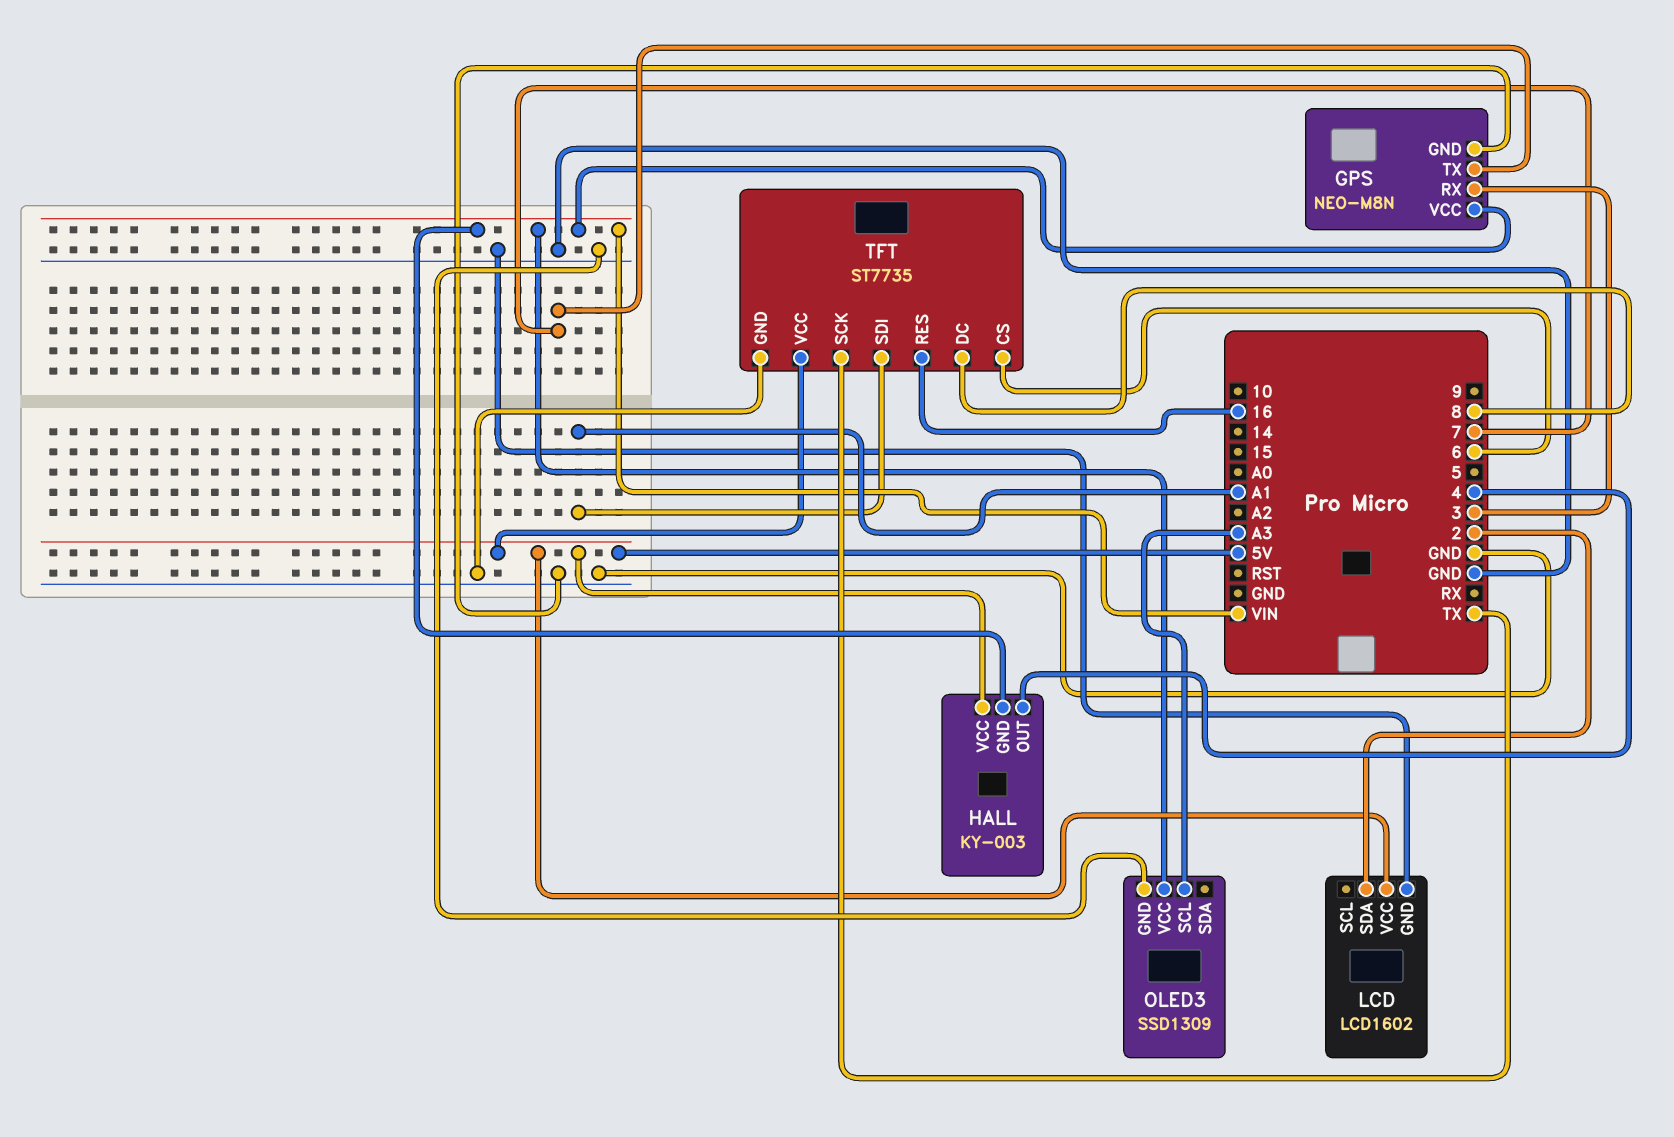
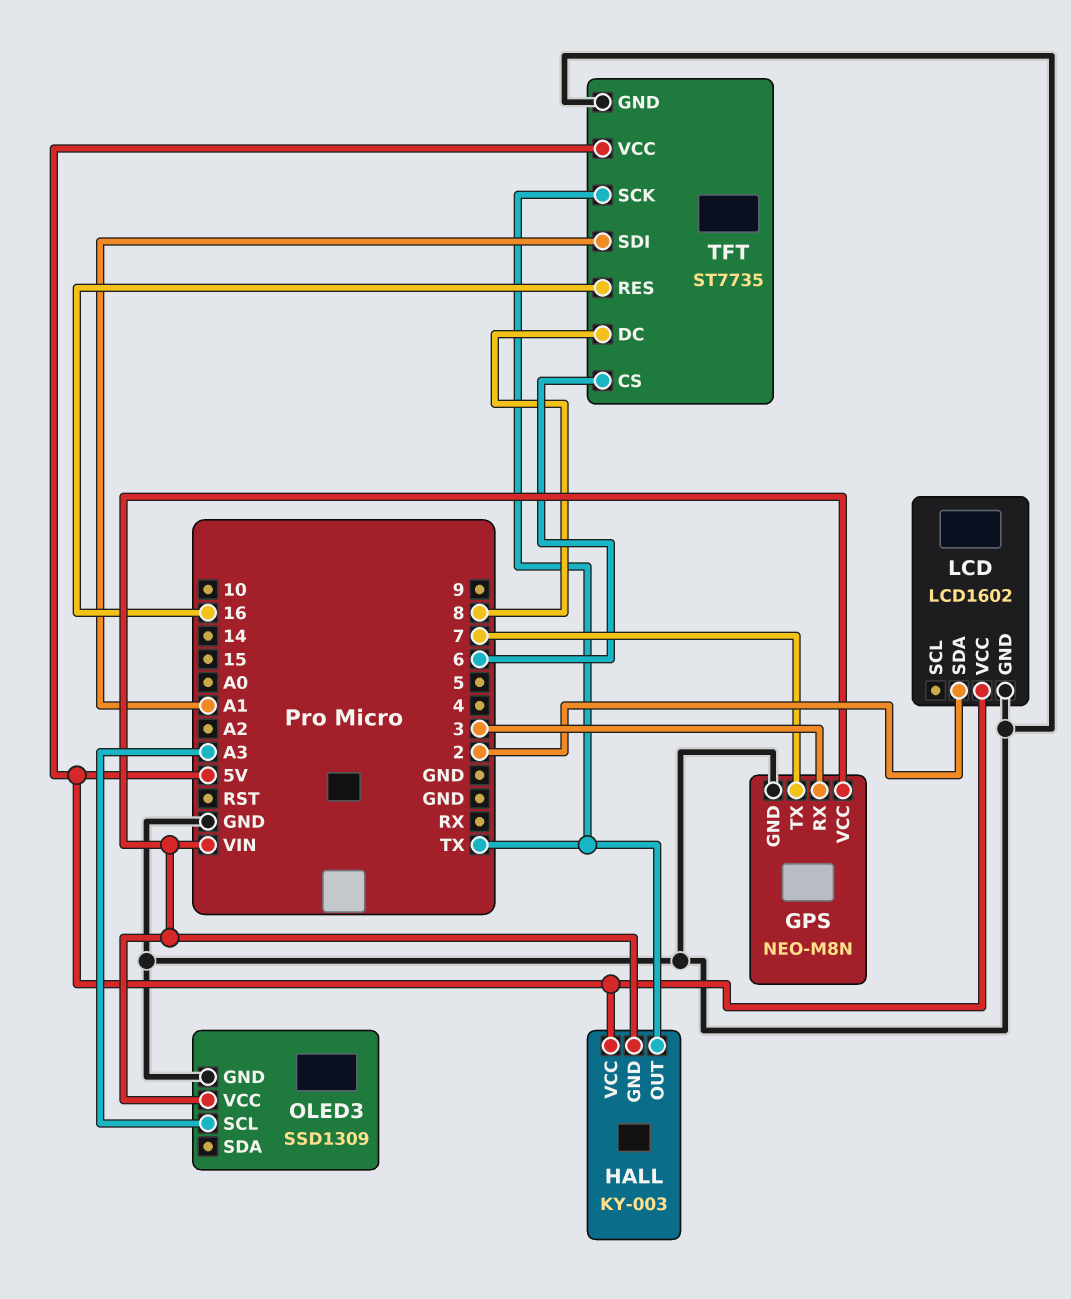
HALL pin OUT: 4 -> TX

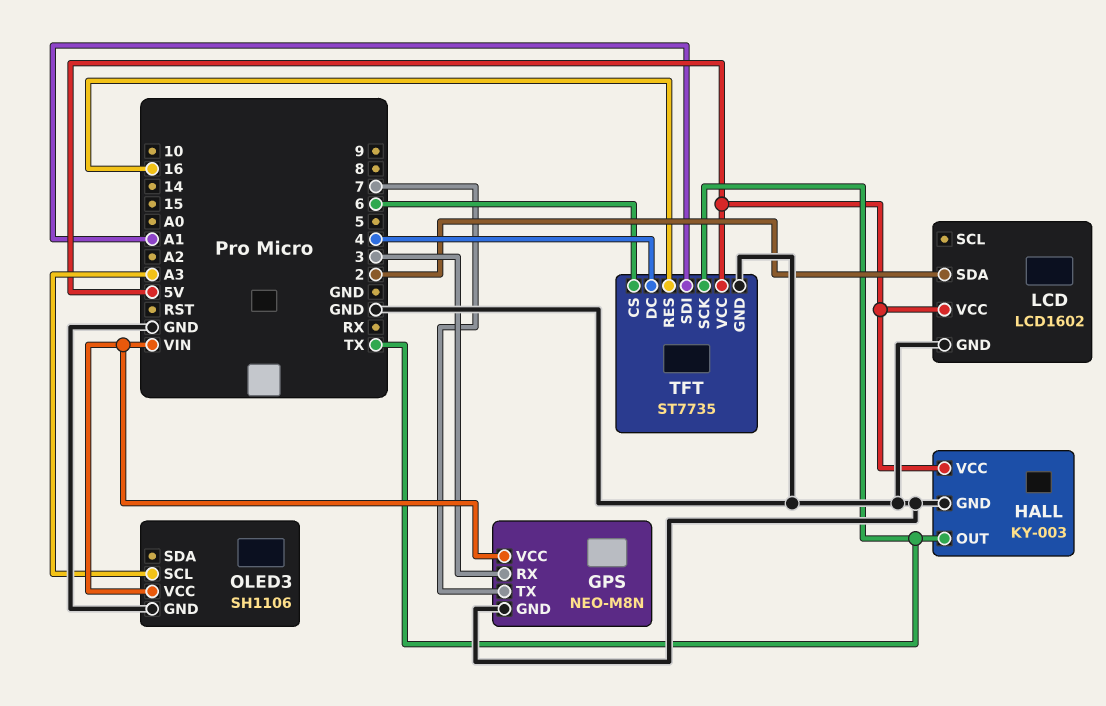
HALL pin GND: VIN -> GND
OLED3: SSD1309 -> SH1106
TFT pin DC: 8 -> 4

